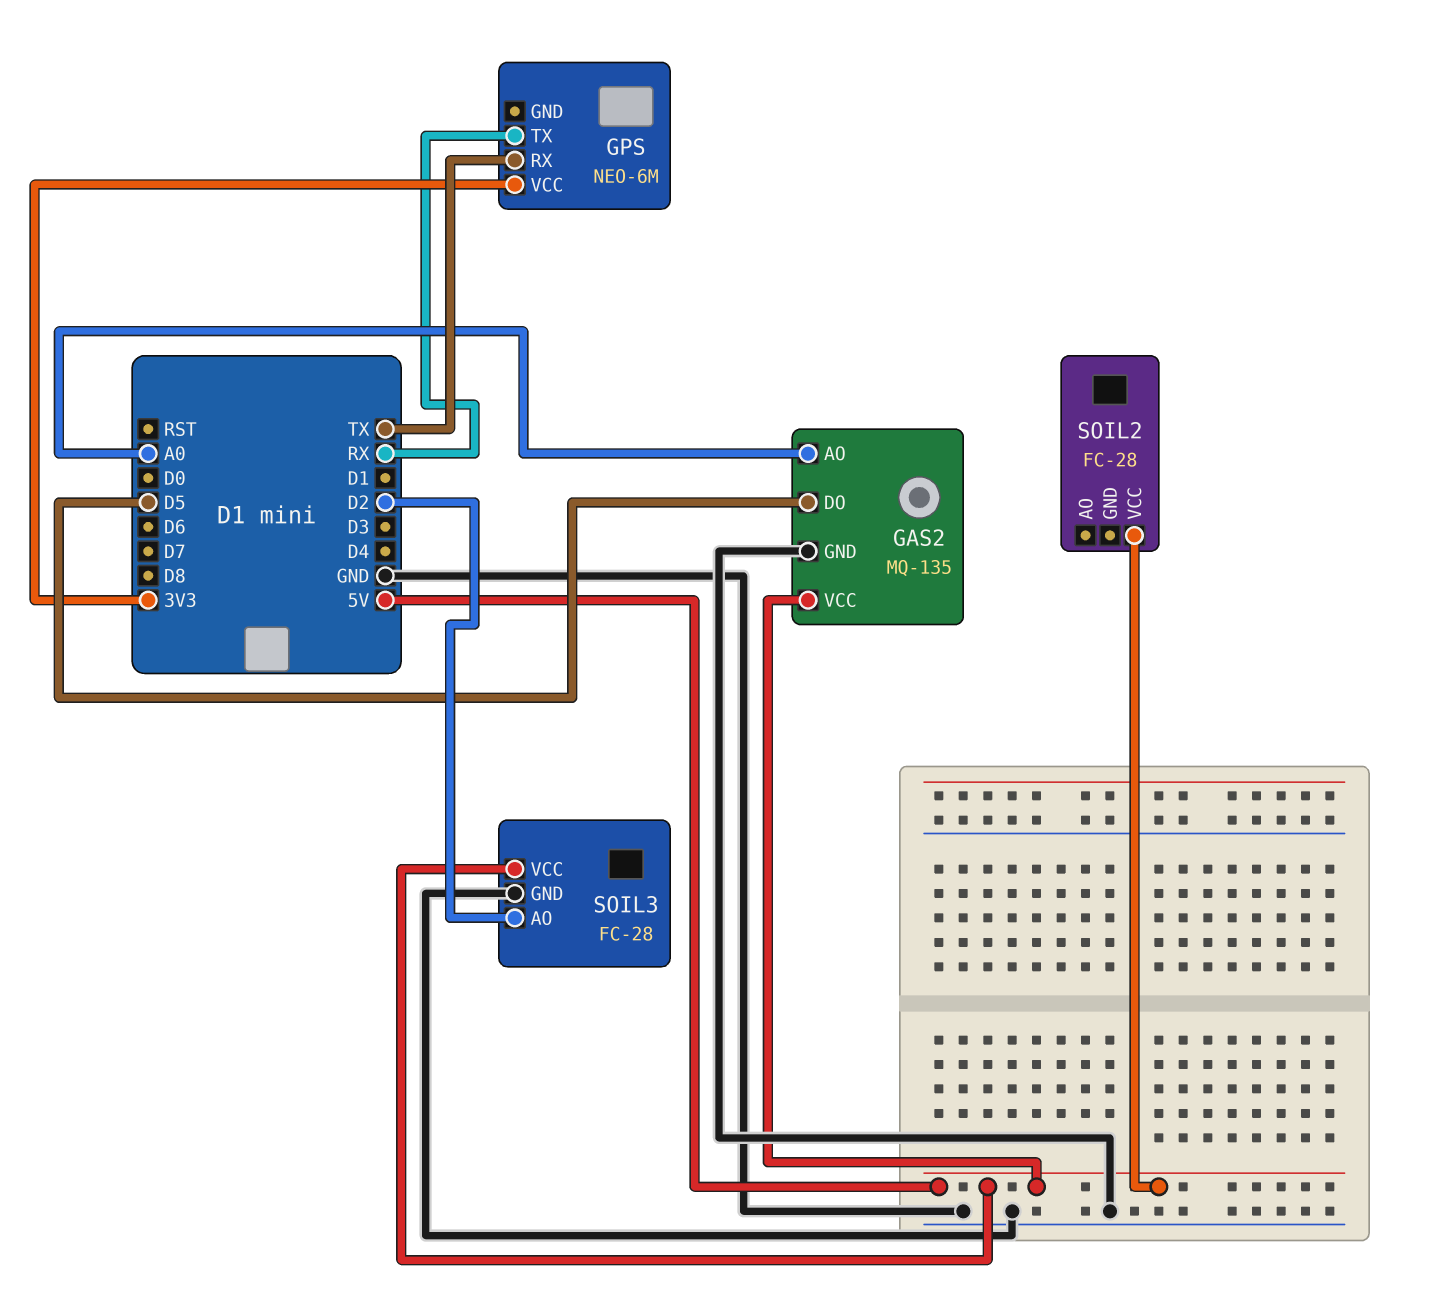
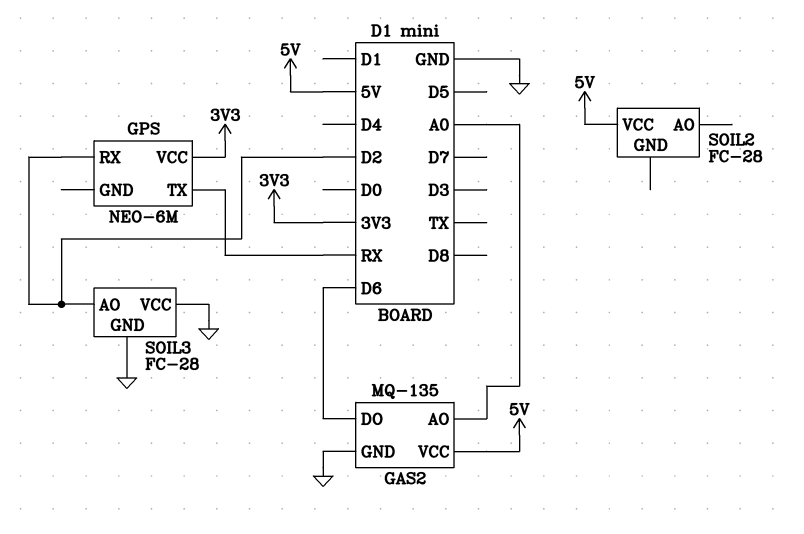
GAS2 pin DO: D5 -> D6
GPS pin RX: TX -> D2
SOIL3 pin VCC: 5V -> GND

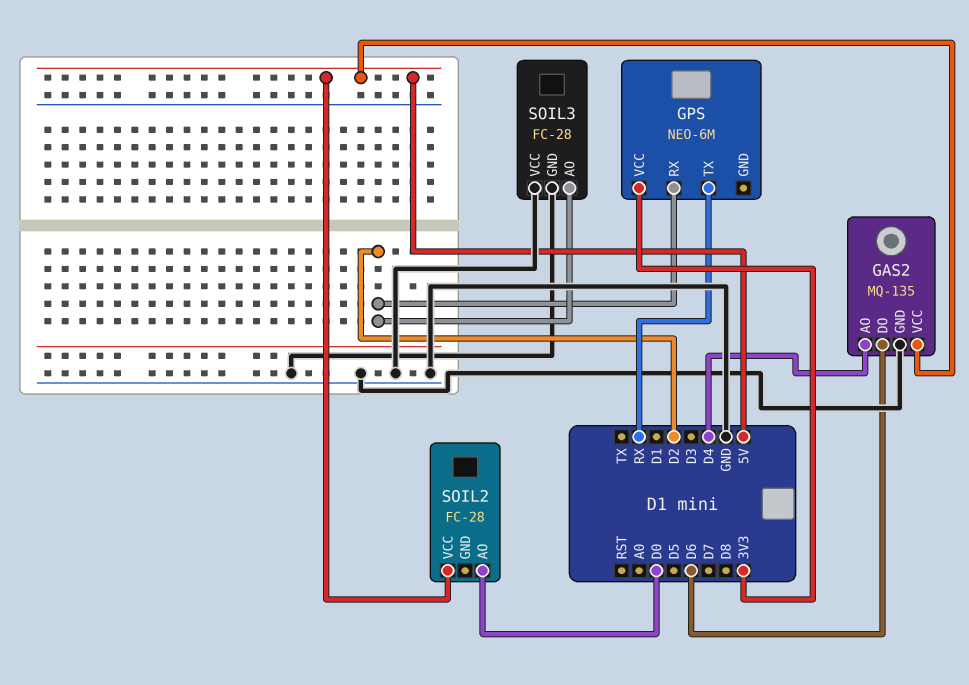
GAS2 pin AO: A0 -> D4
SOIL2 pin AO: none -> D0

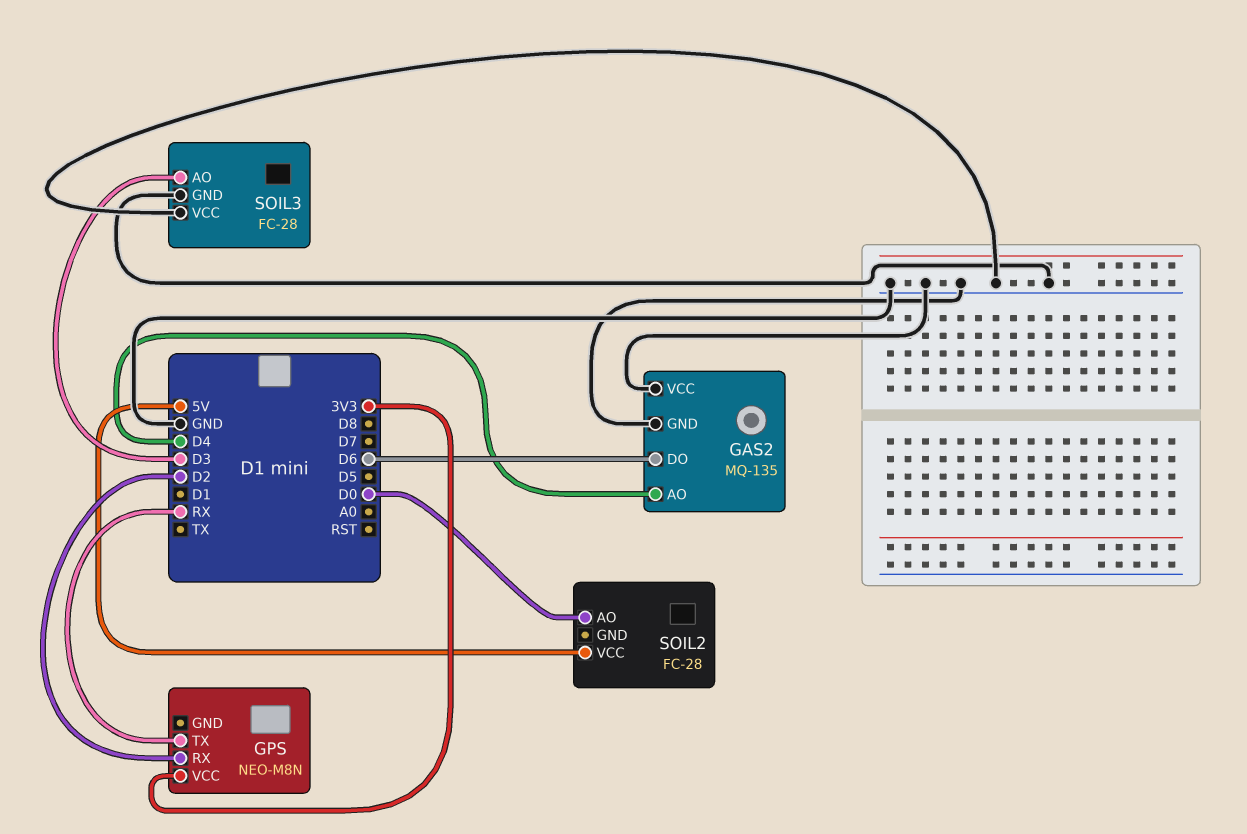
GAS2 pin VCC: 5V -> GND
GPS: NEO-6M -> NEO-M8N
SOIL3 pin AO: D2 -> D3

